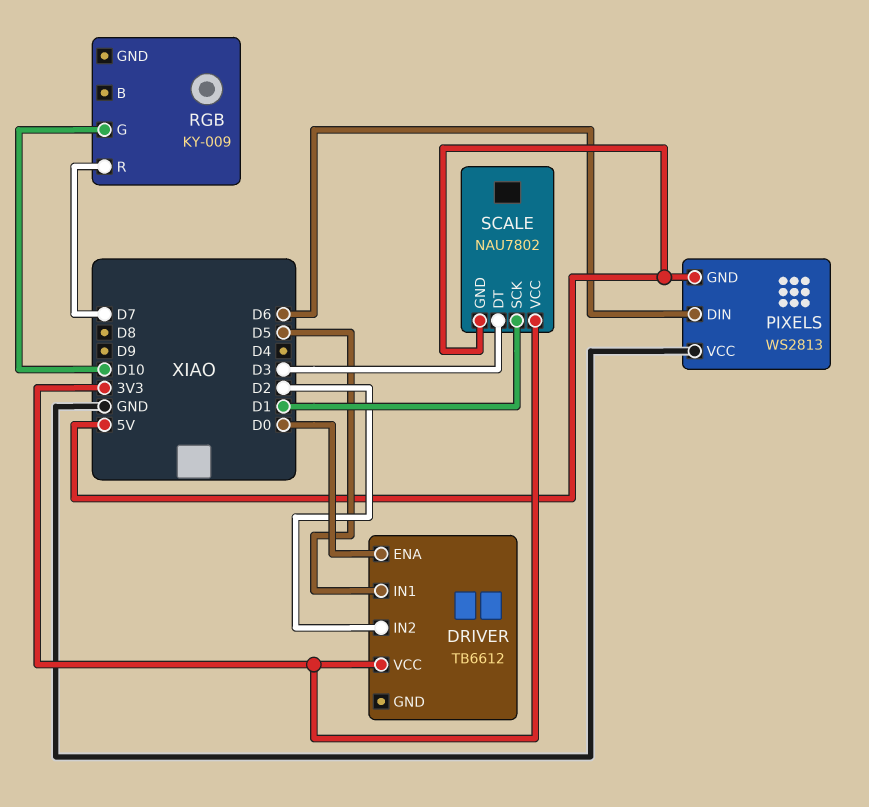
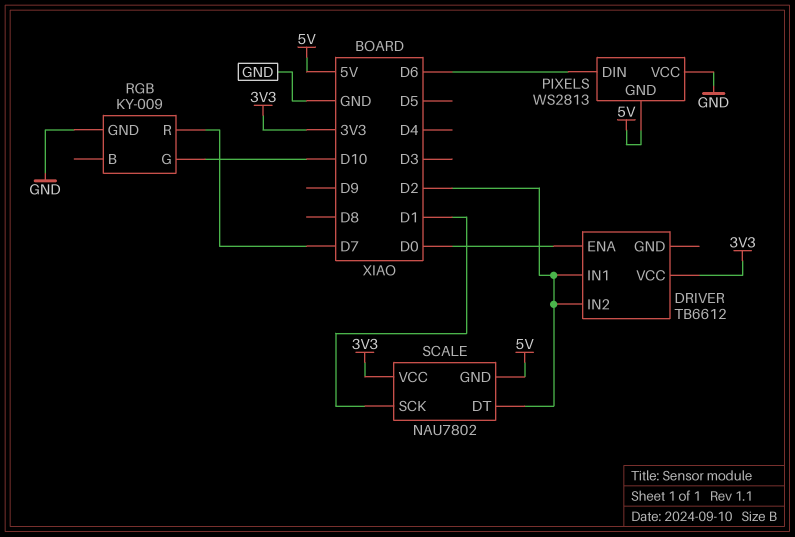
DRIVER pin IN1: D5 -> D2
RGB pin GND: none -> GND
SCALE pin DT: D3 -> D2

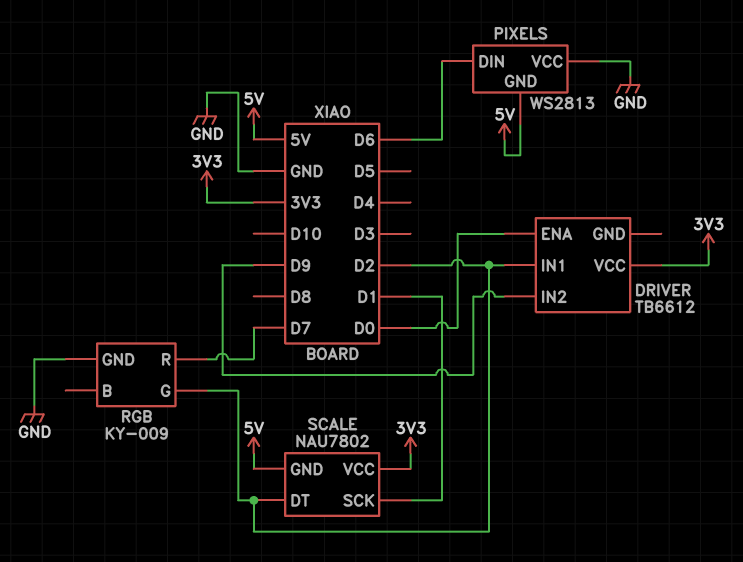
DRIVER pin IN2: D2 -> D9
RGB pin G: D10 -> D2

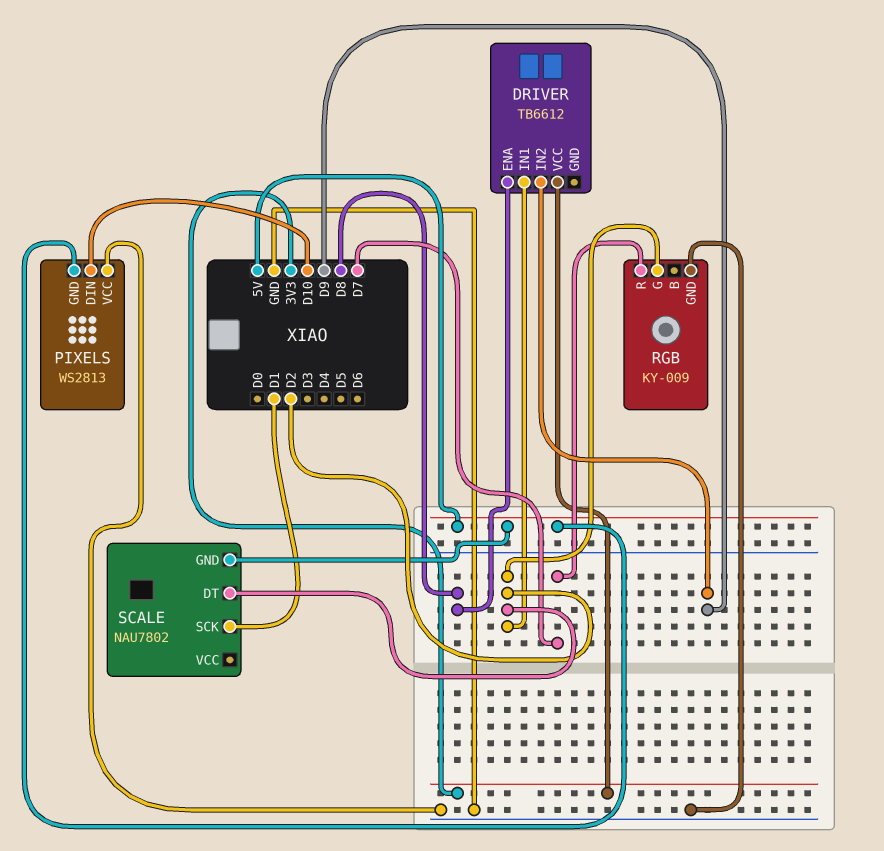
DRIVER pin ENA: D0 -> D8
PIXELS pin DIN: D6 -> D10
SCALE pin VCC: 3V3 -> none

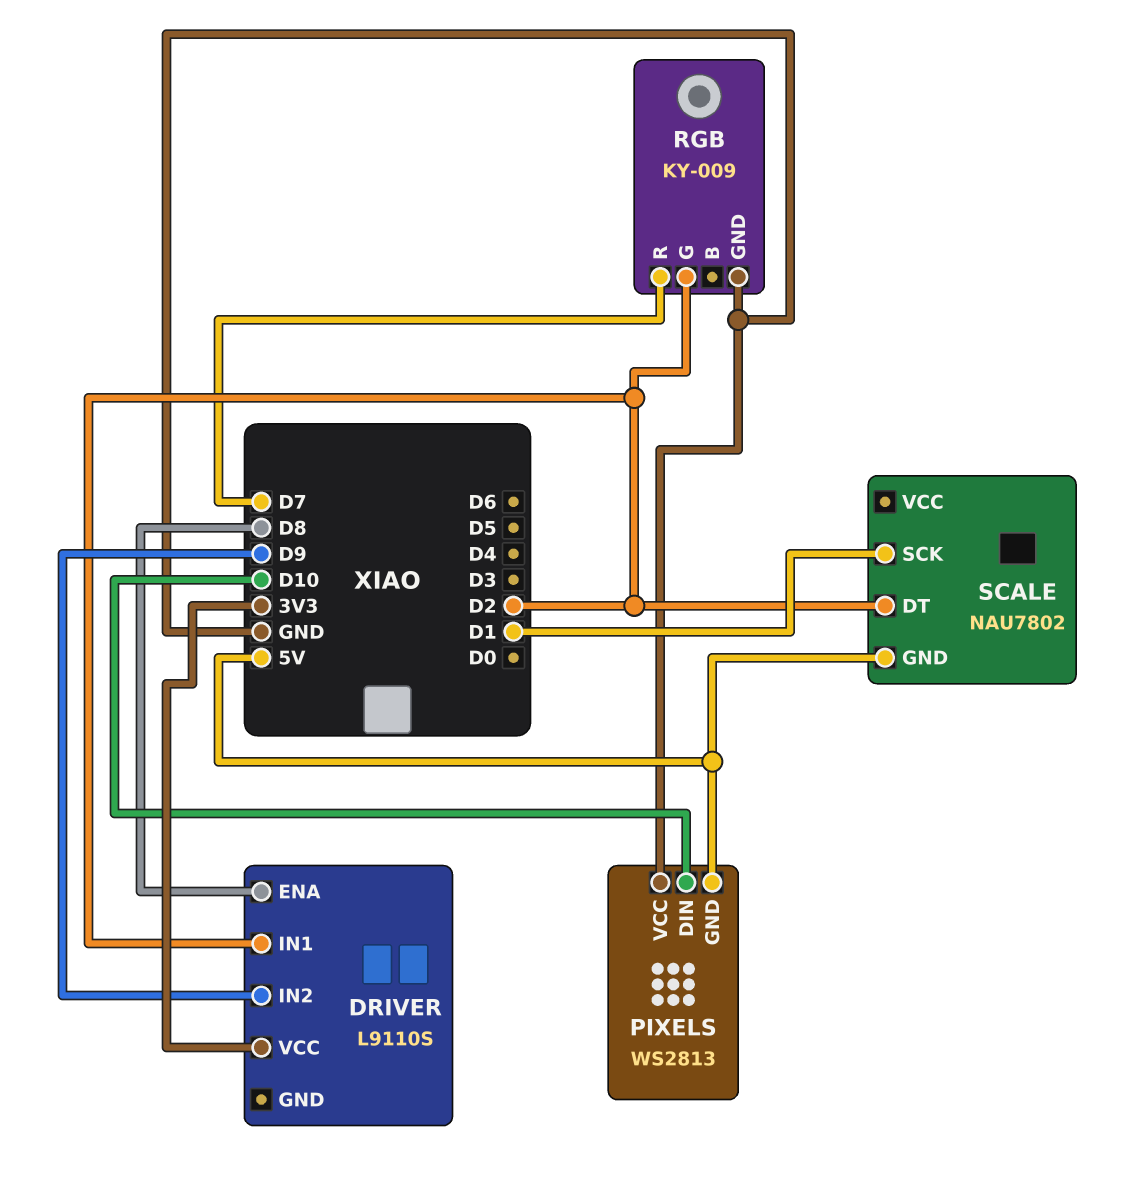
DRIVER: TB6612 -> L9110S

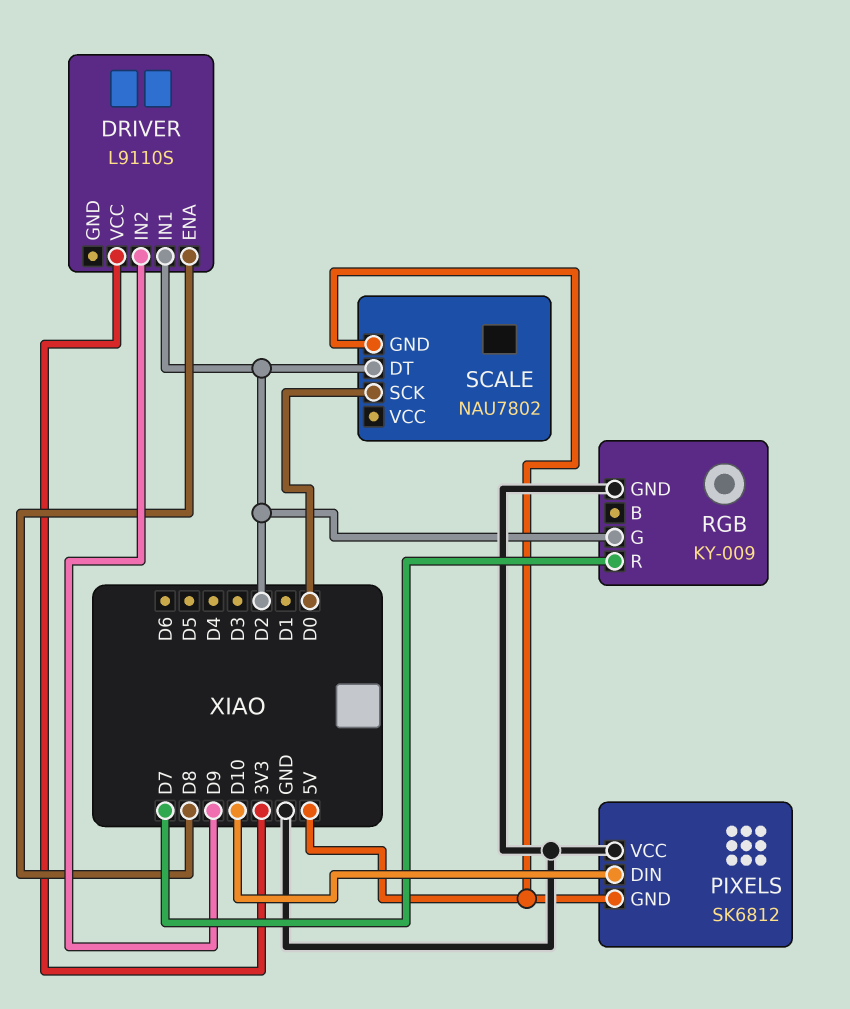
PIXELS: WS2813 -> SK6812
SCALE pin SCK: D1 -> D0

